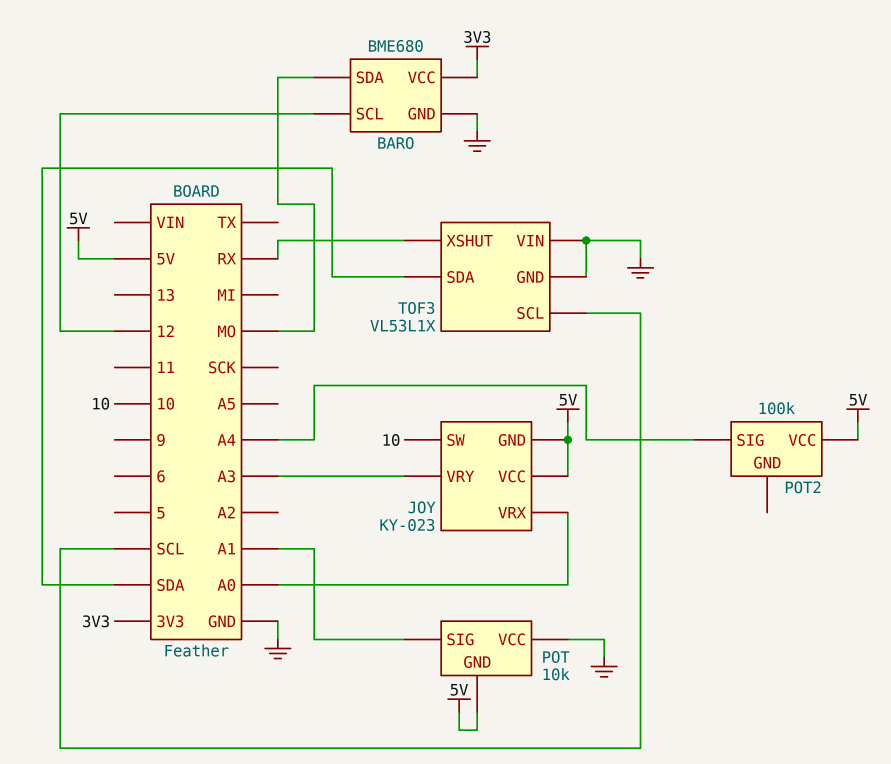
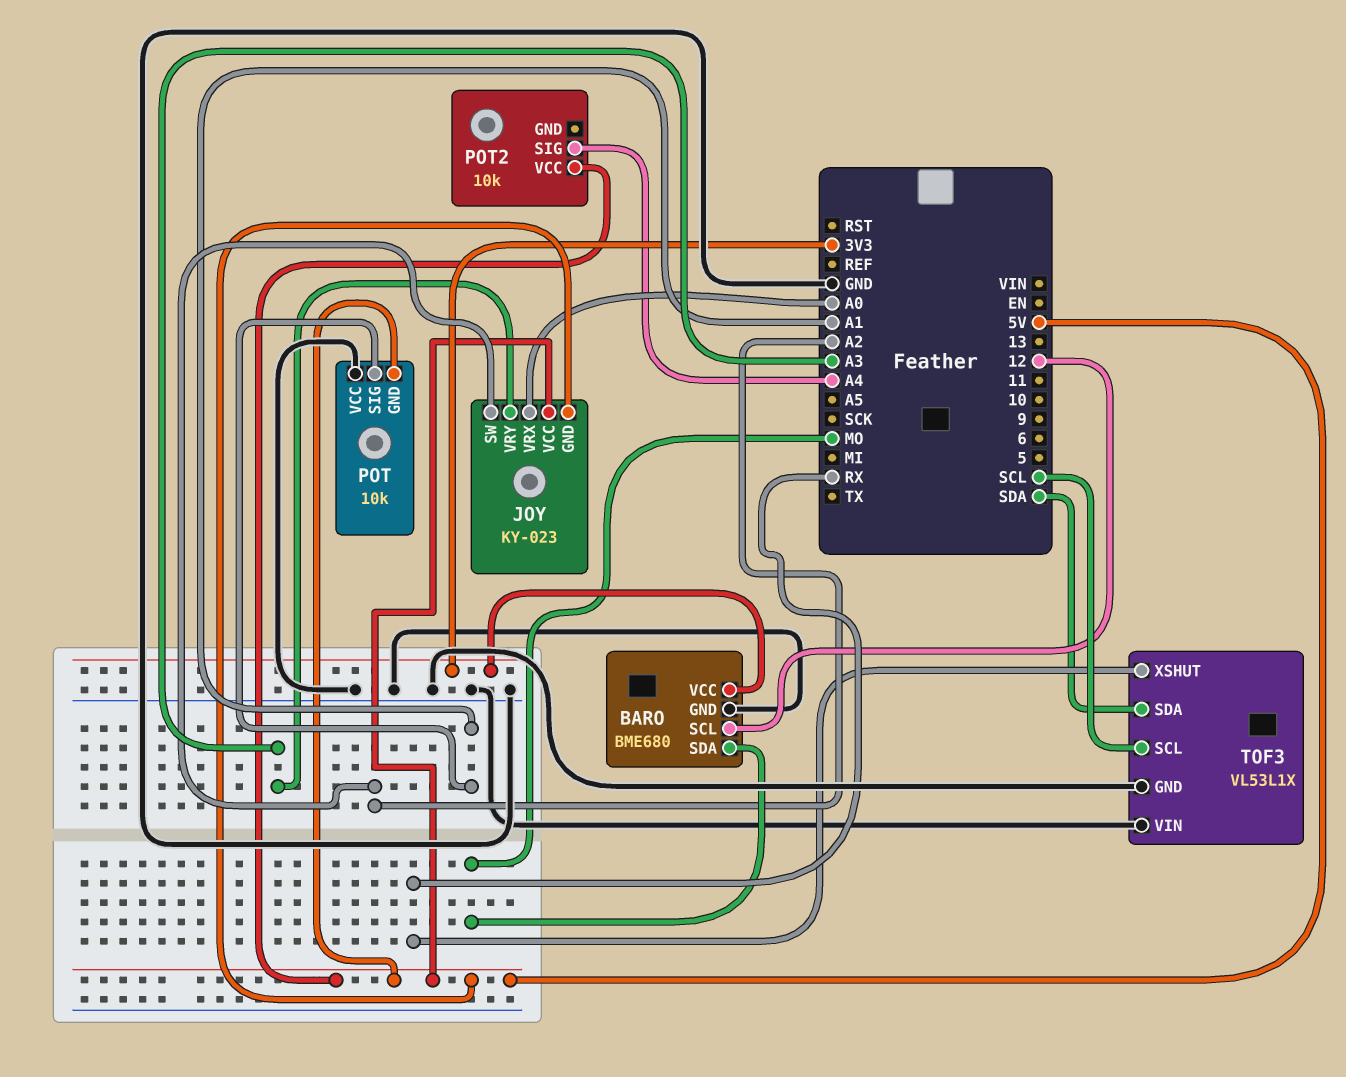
JOY pin SW: 10 -> A2
POT2: 100k -> 10k

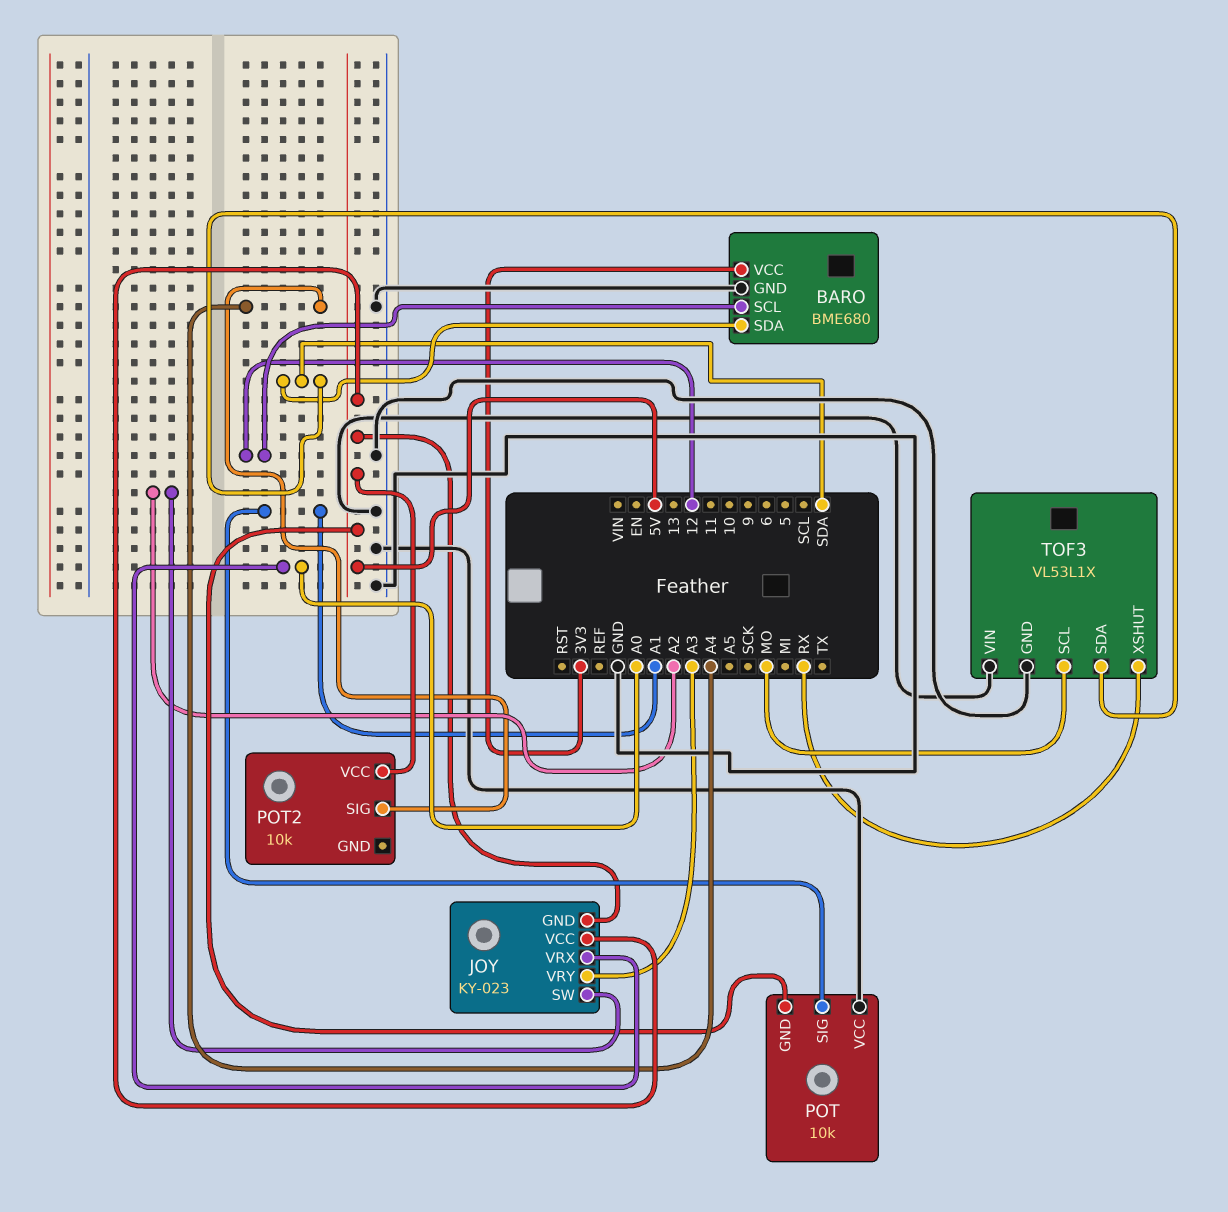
BARO pin SDA: MO -> SDA
TOF3 pin SCL: SCL -> MO

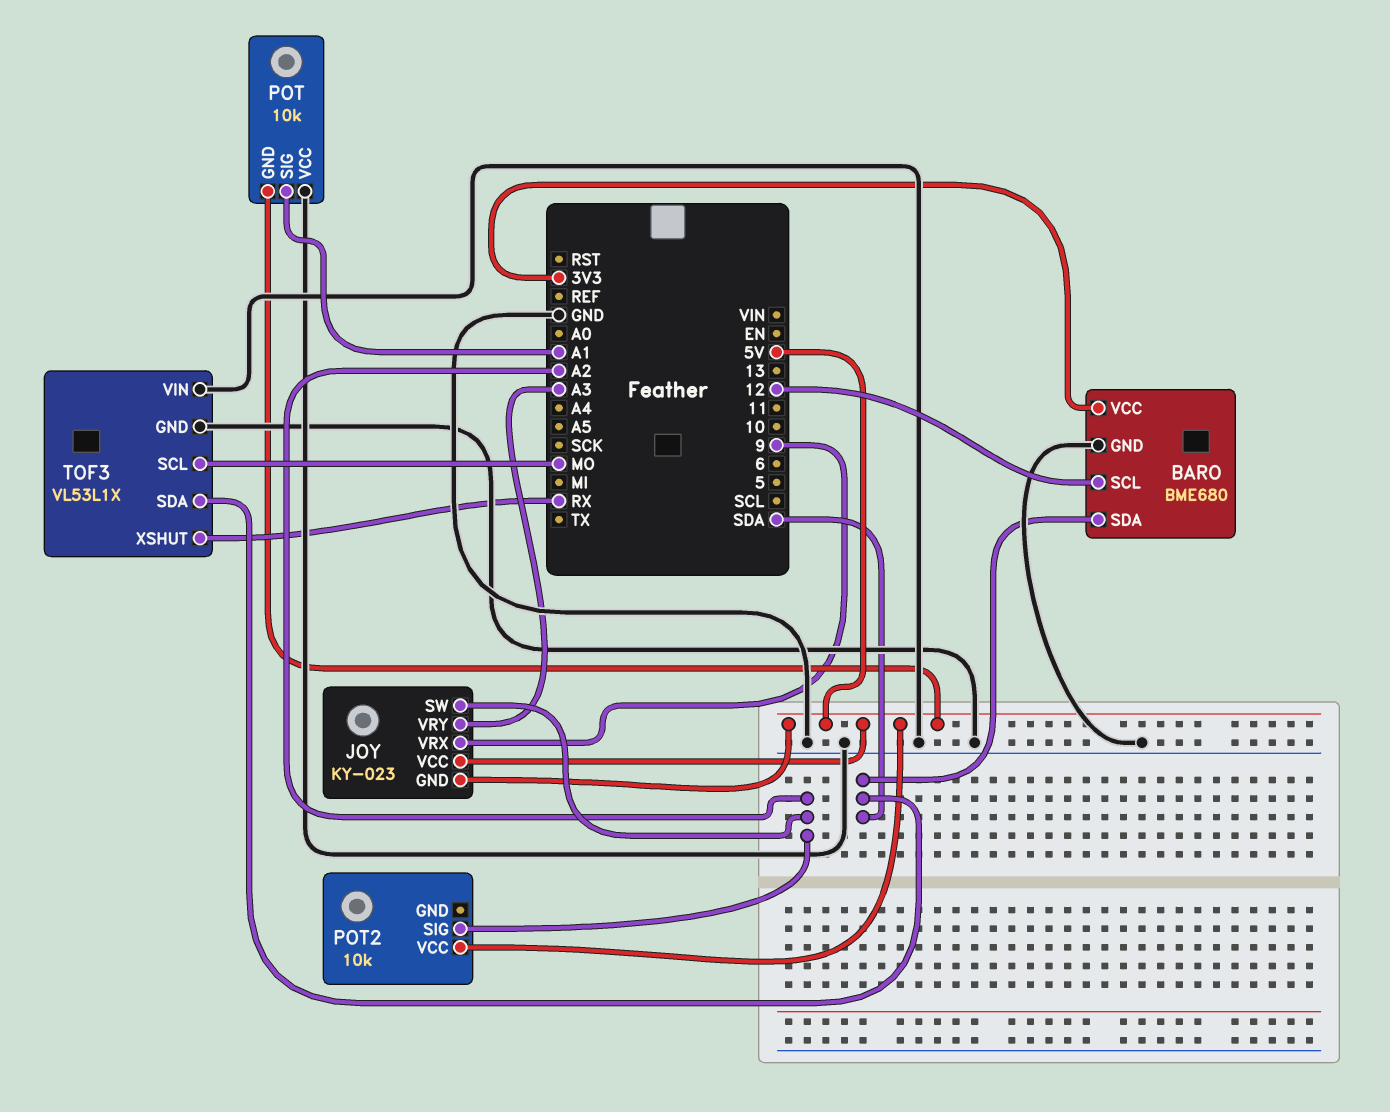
JOY pin VRX: A0 -> 9
POT2 pin SIG: A4 -> A2

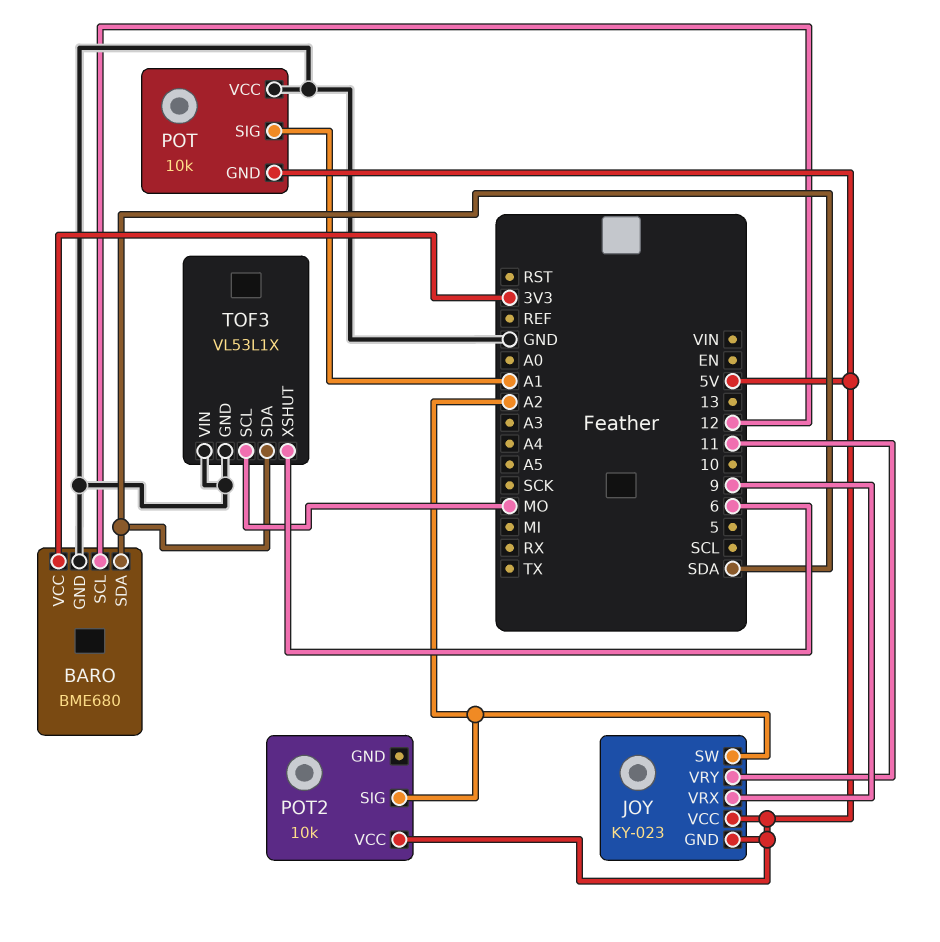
JOY pin VRY: A3 -> 11
TOF3 pin XSHUT: RX -> 6

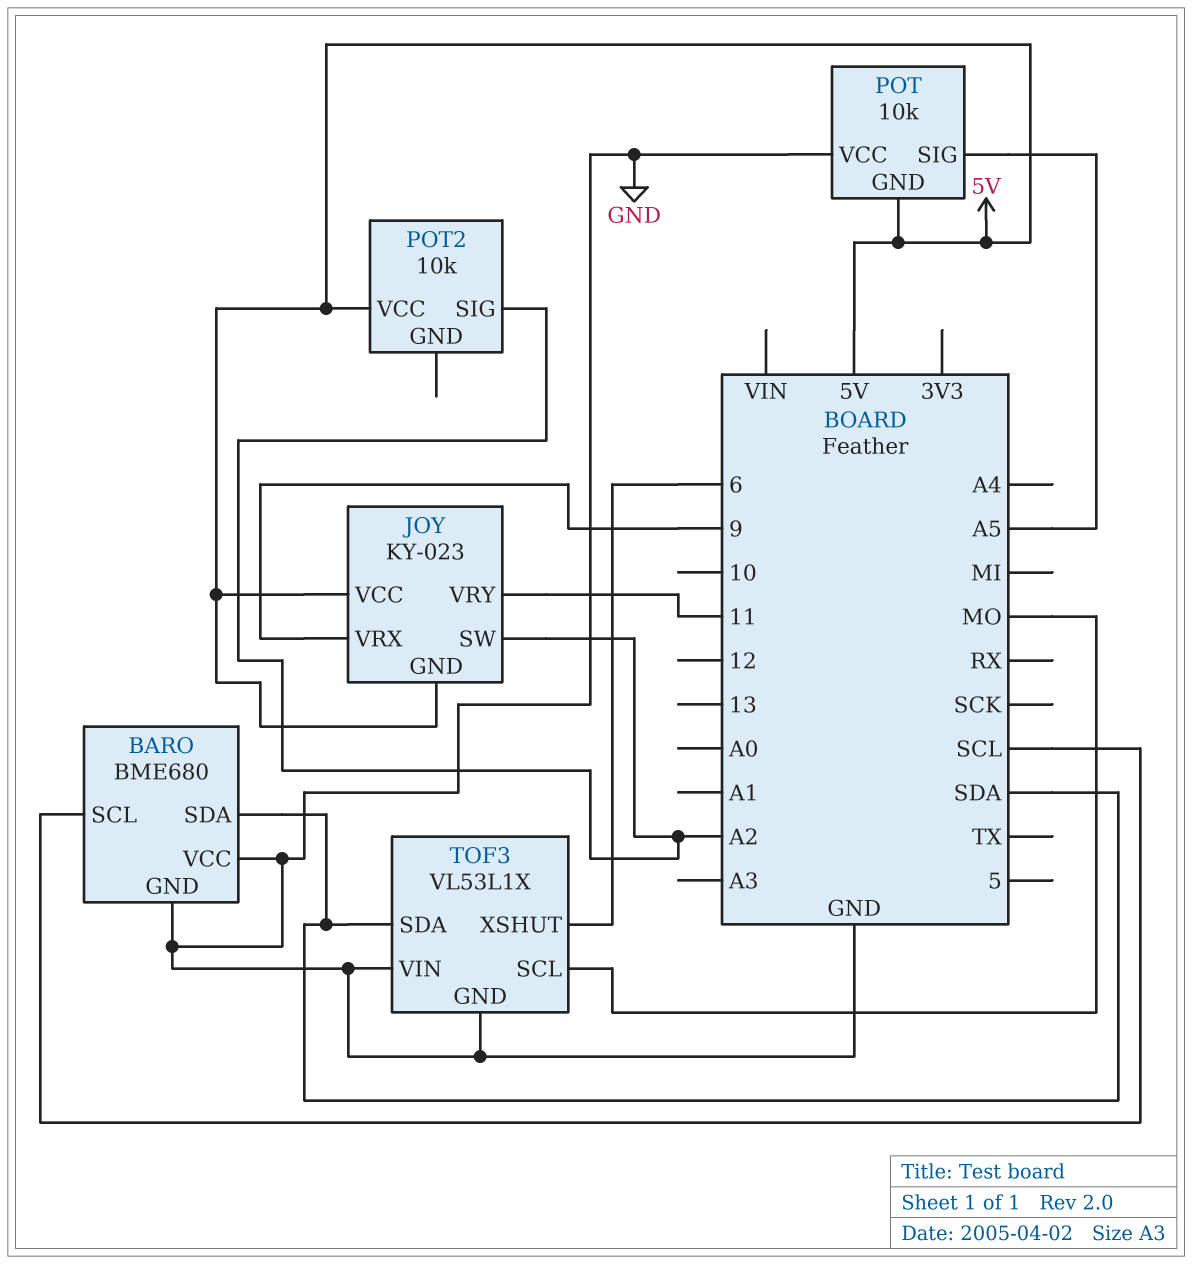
BARO pin SCL: 12 -> SCL
BARO pin VCC: 3V3 -> GND
POT pin SIG: A1 -> A5

